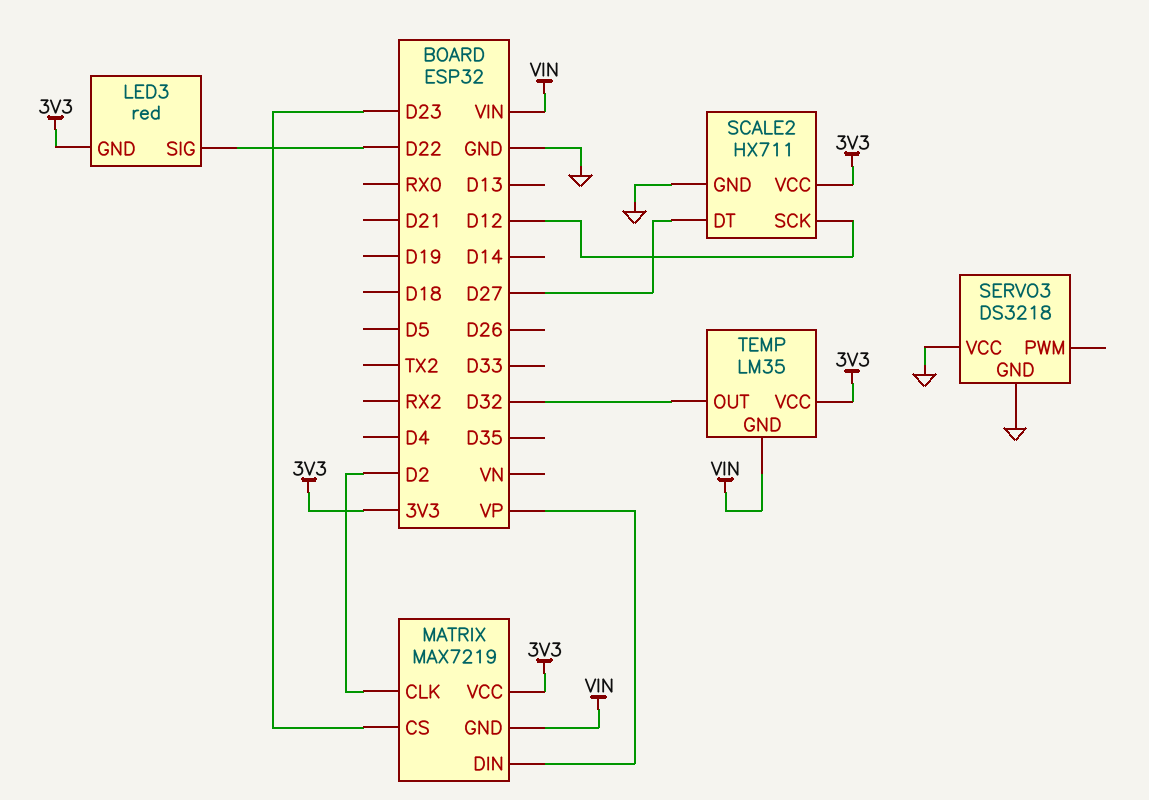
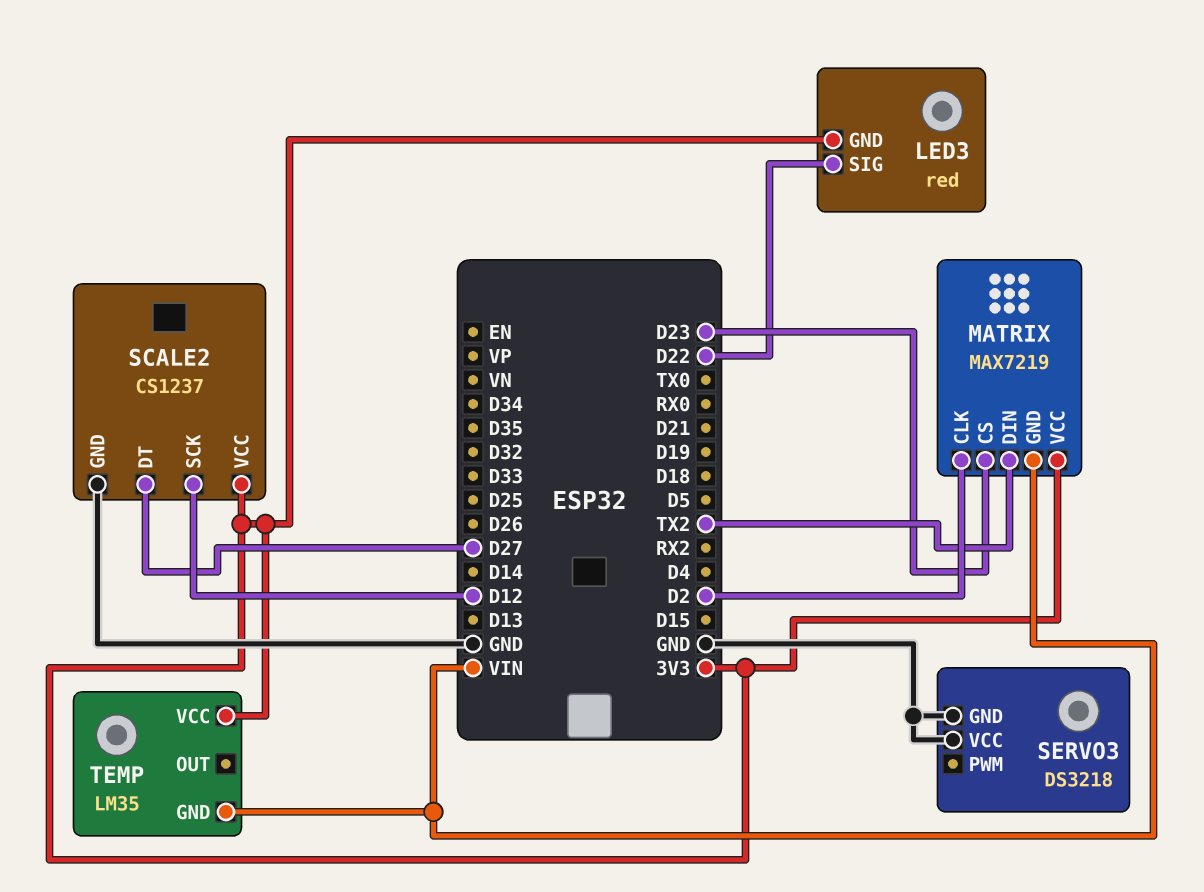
MATRIX pin DIN: VP -> TX2
SCALE2: HX711 -> CS1237
TEMP pin OUT: D32 -> none

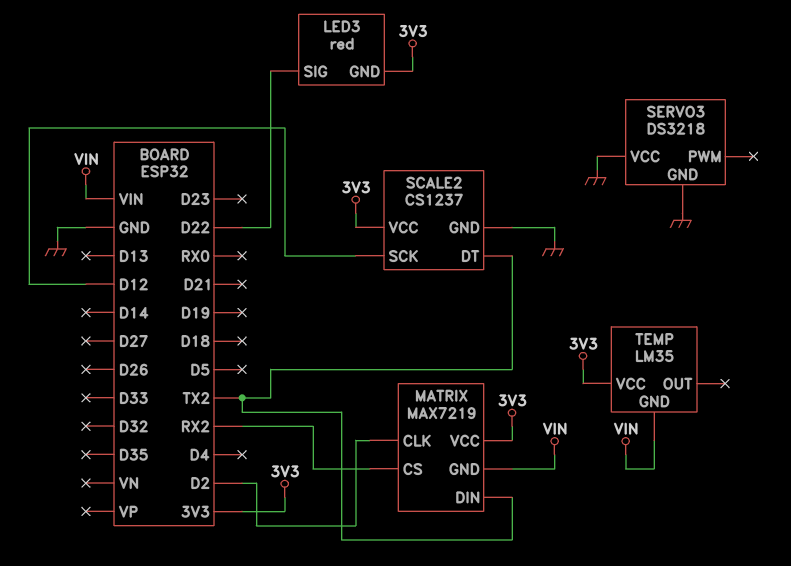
MATRIX pin CS: D23 -> RX2
SCALE2 pin DT: D27 -> TX2

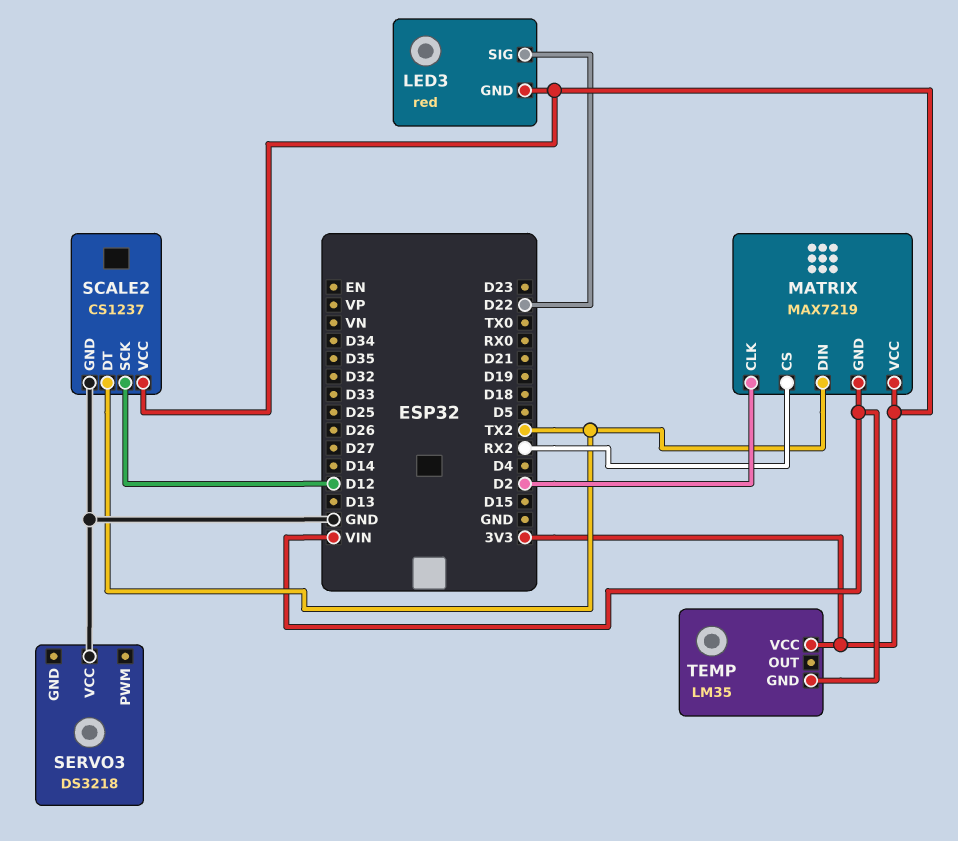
SERVO3 pin GND: GND -> none

